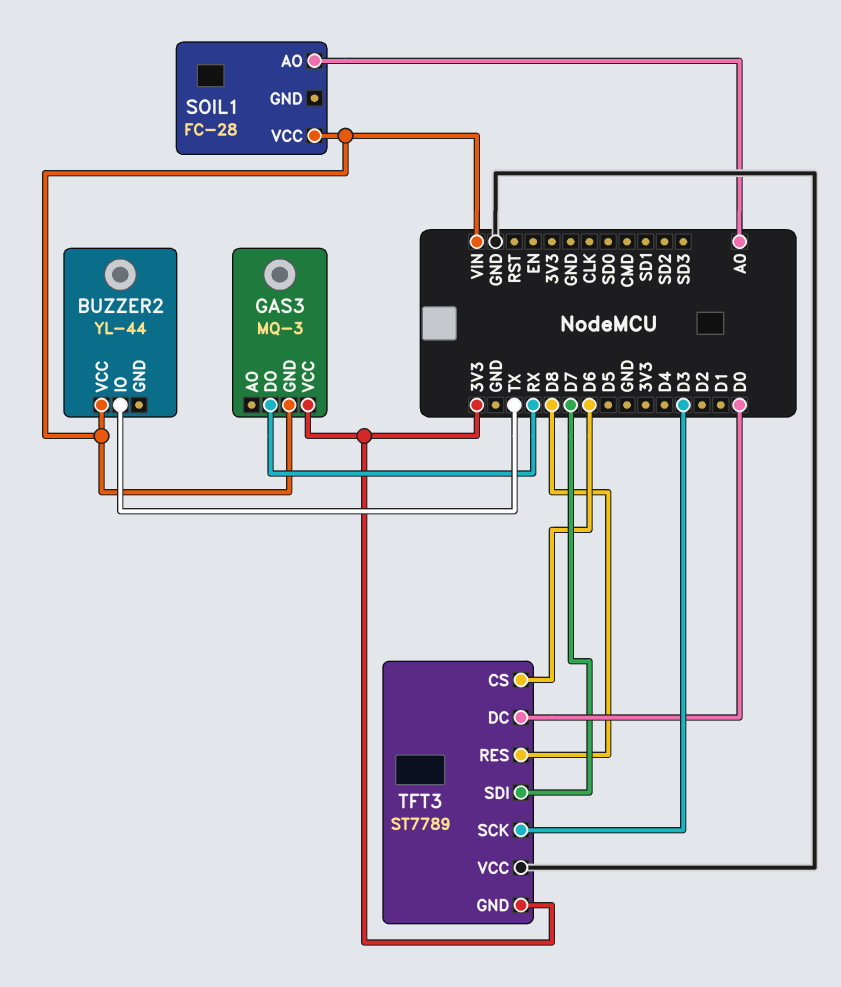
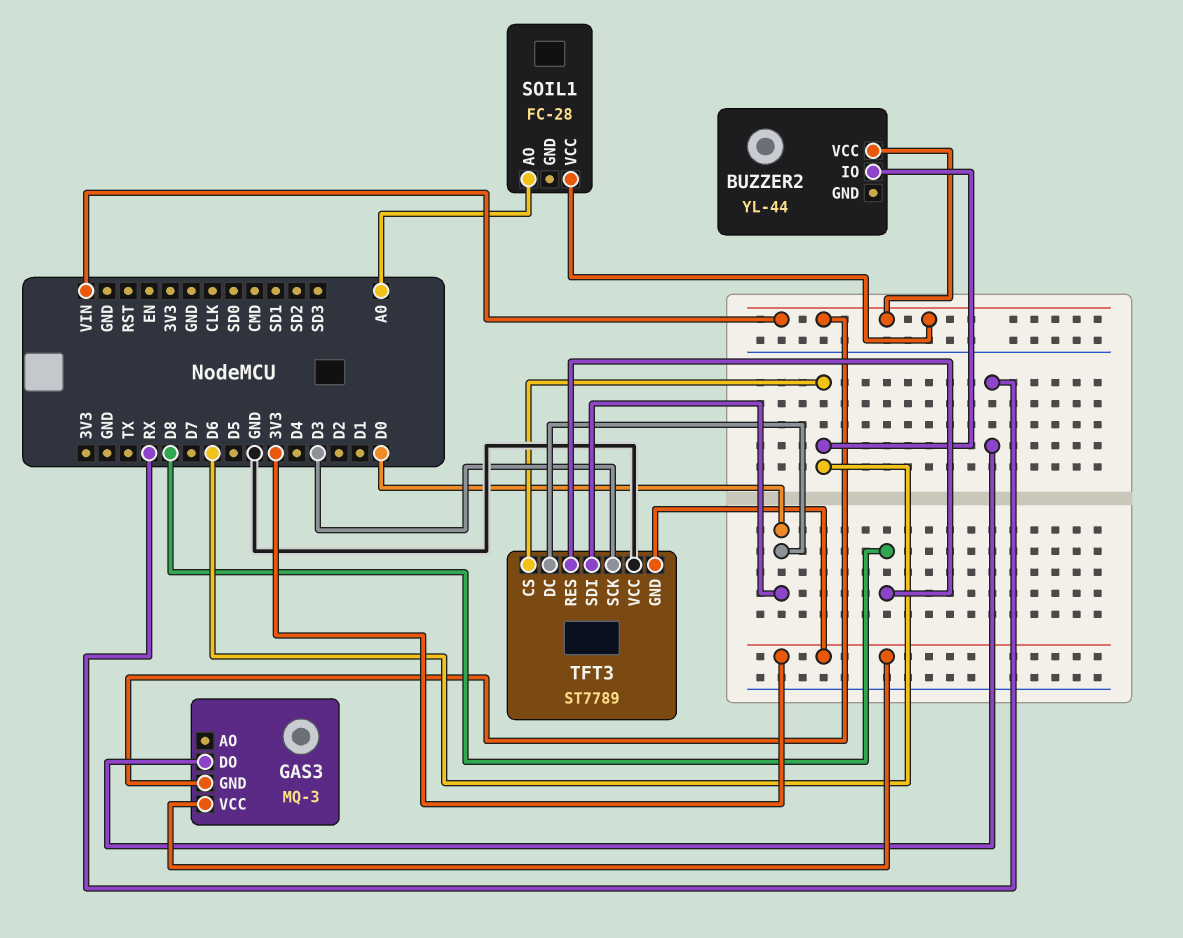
BUZZER2 pin IO: TX -> D6
TFT3 pin SDI: D7 -> D0

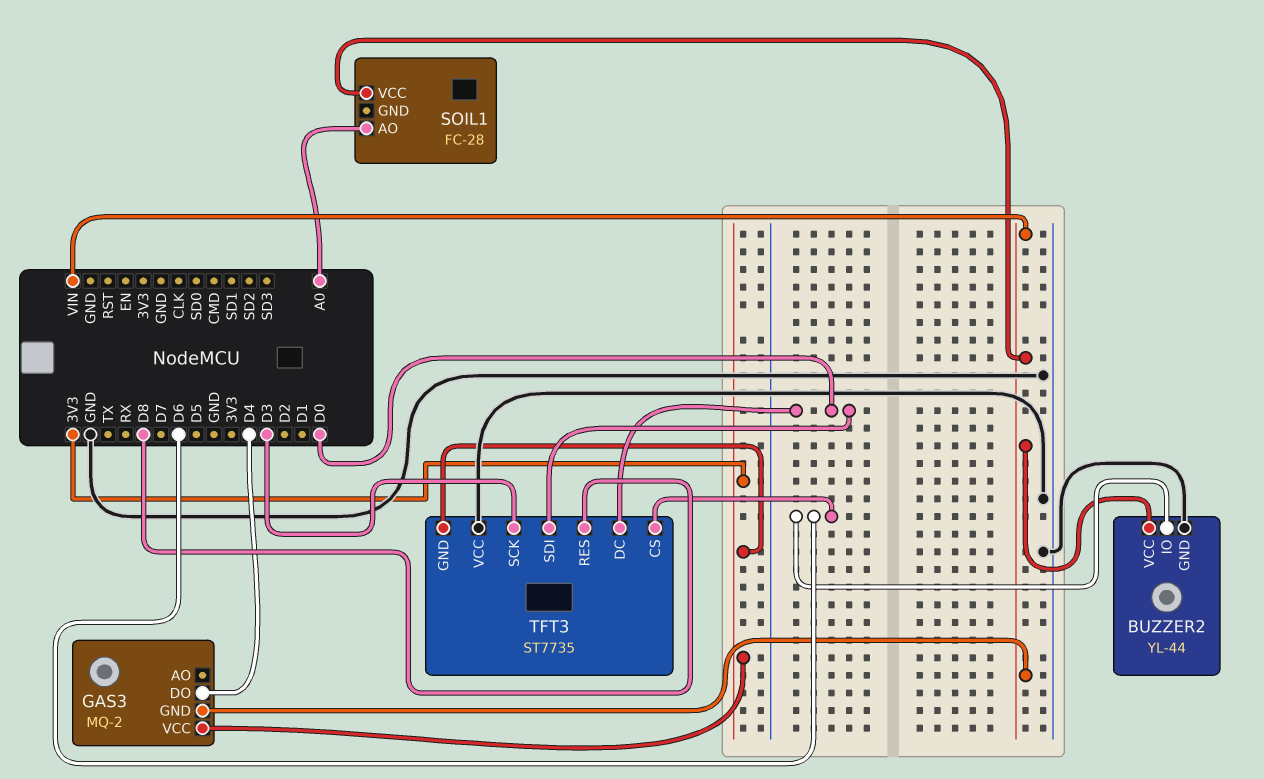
BUZZER2 pin GND: none -> GND
GAS3: MQ-3 -> MQ-2
GAS3 pin DO: RX -> D4
TFT3: ST7789 -> ST7735

